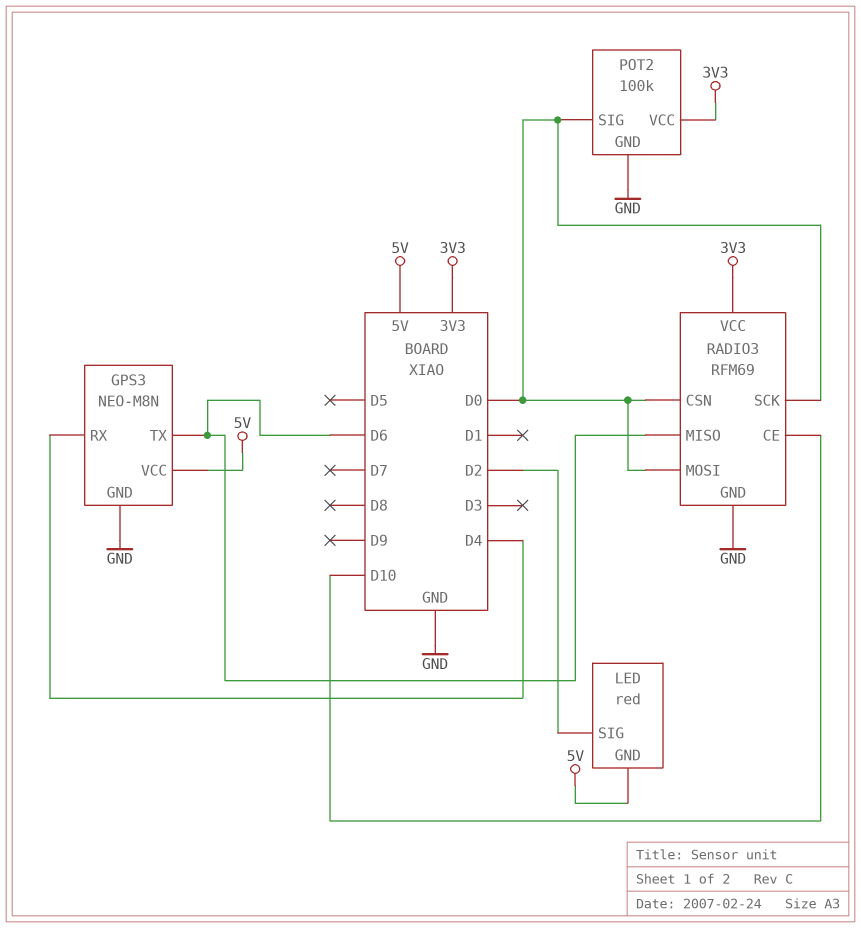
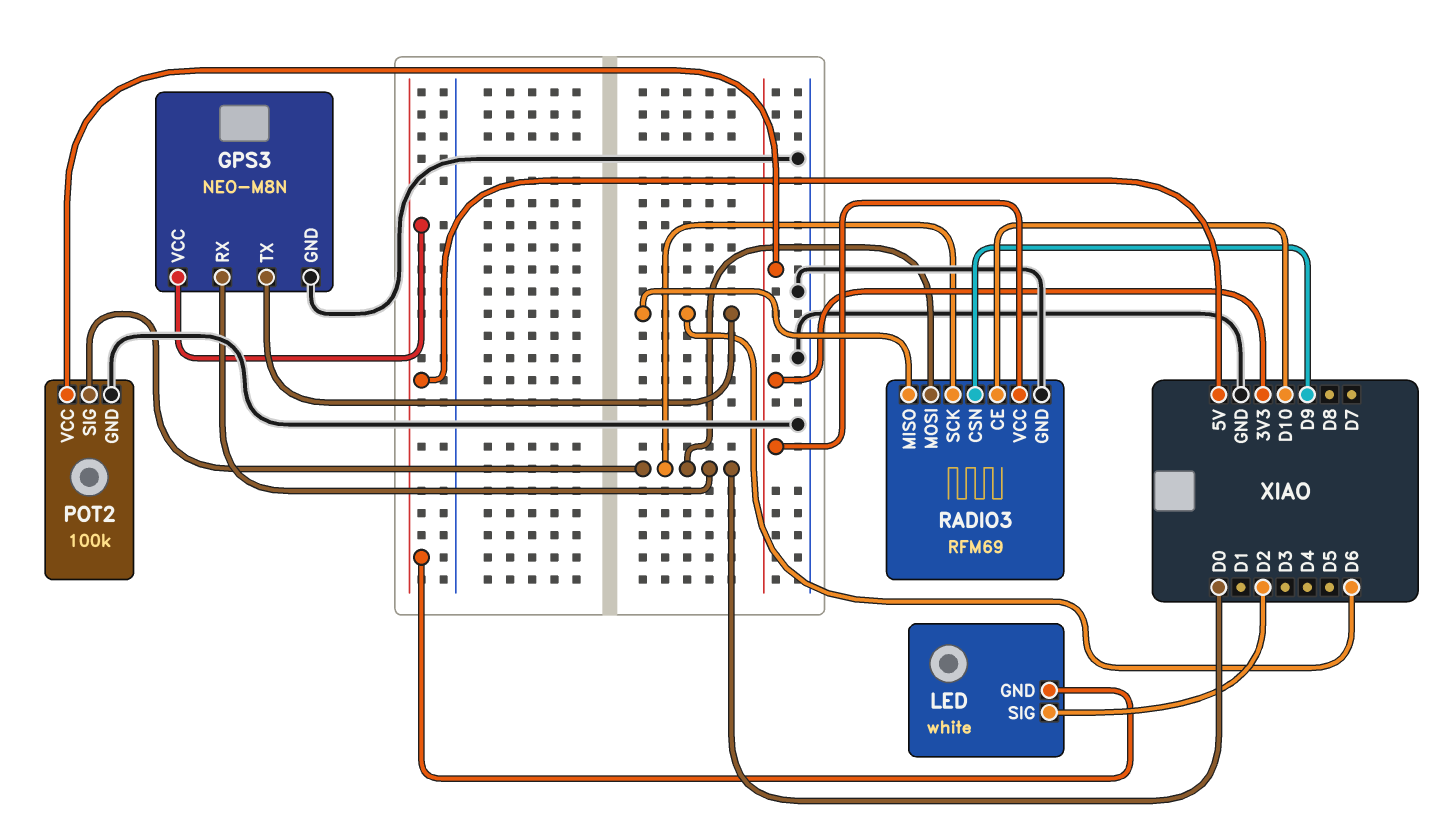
GPS3 pin RX: D4 -> D0
LED: red -> white
RADIO3 pin CSN: D0 -> D9

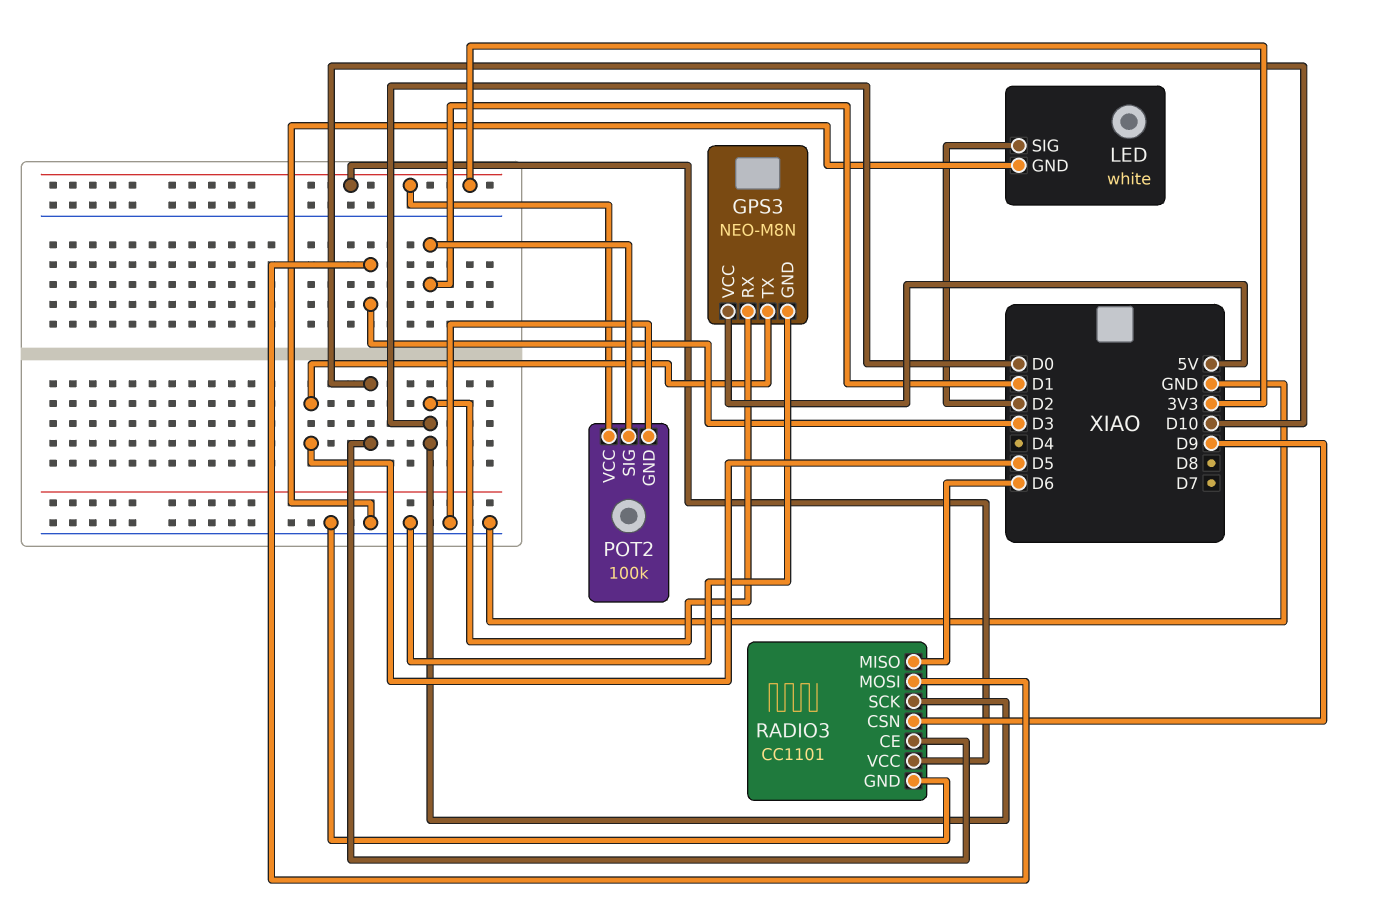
GPS3 pin TX: D6 -> D5
LED pin GND: 5V -> GND
POT2 pin SIG: D0 -> D1
RADIO3: RFM69 -> CC1101
RADIO3 pin MOSI: D0 -> D3

